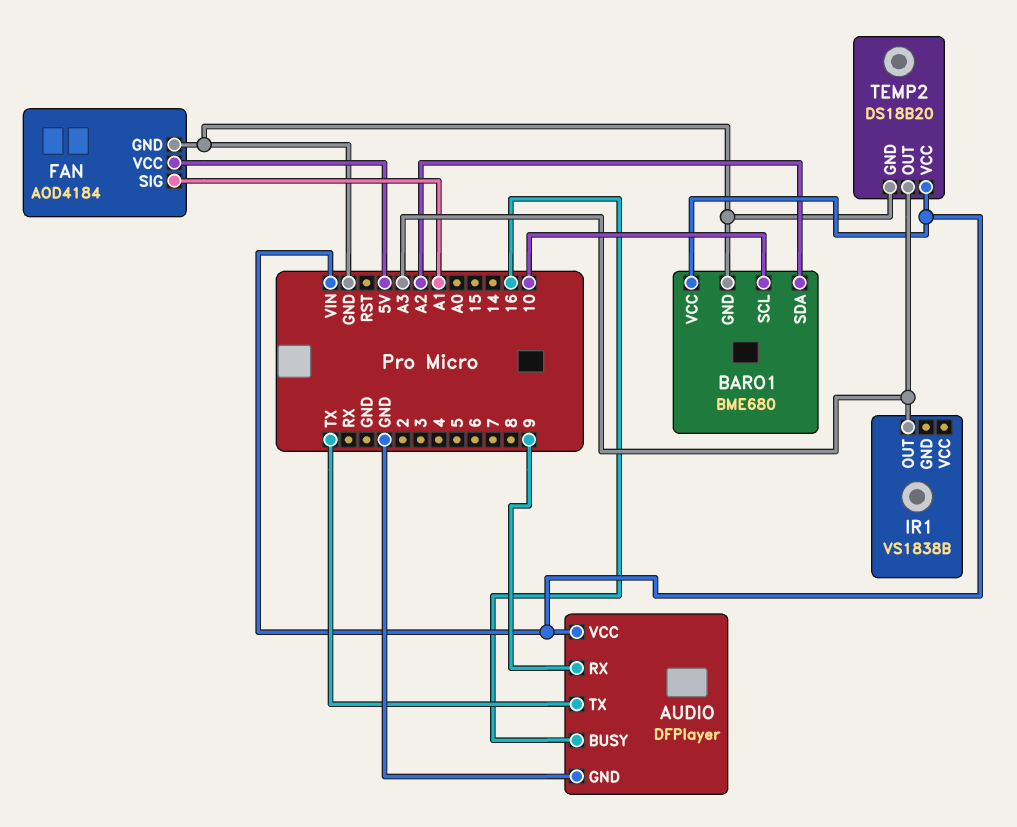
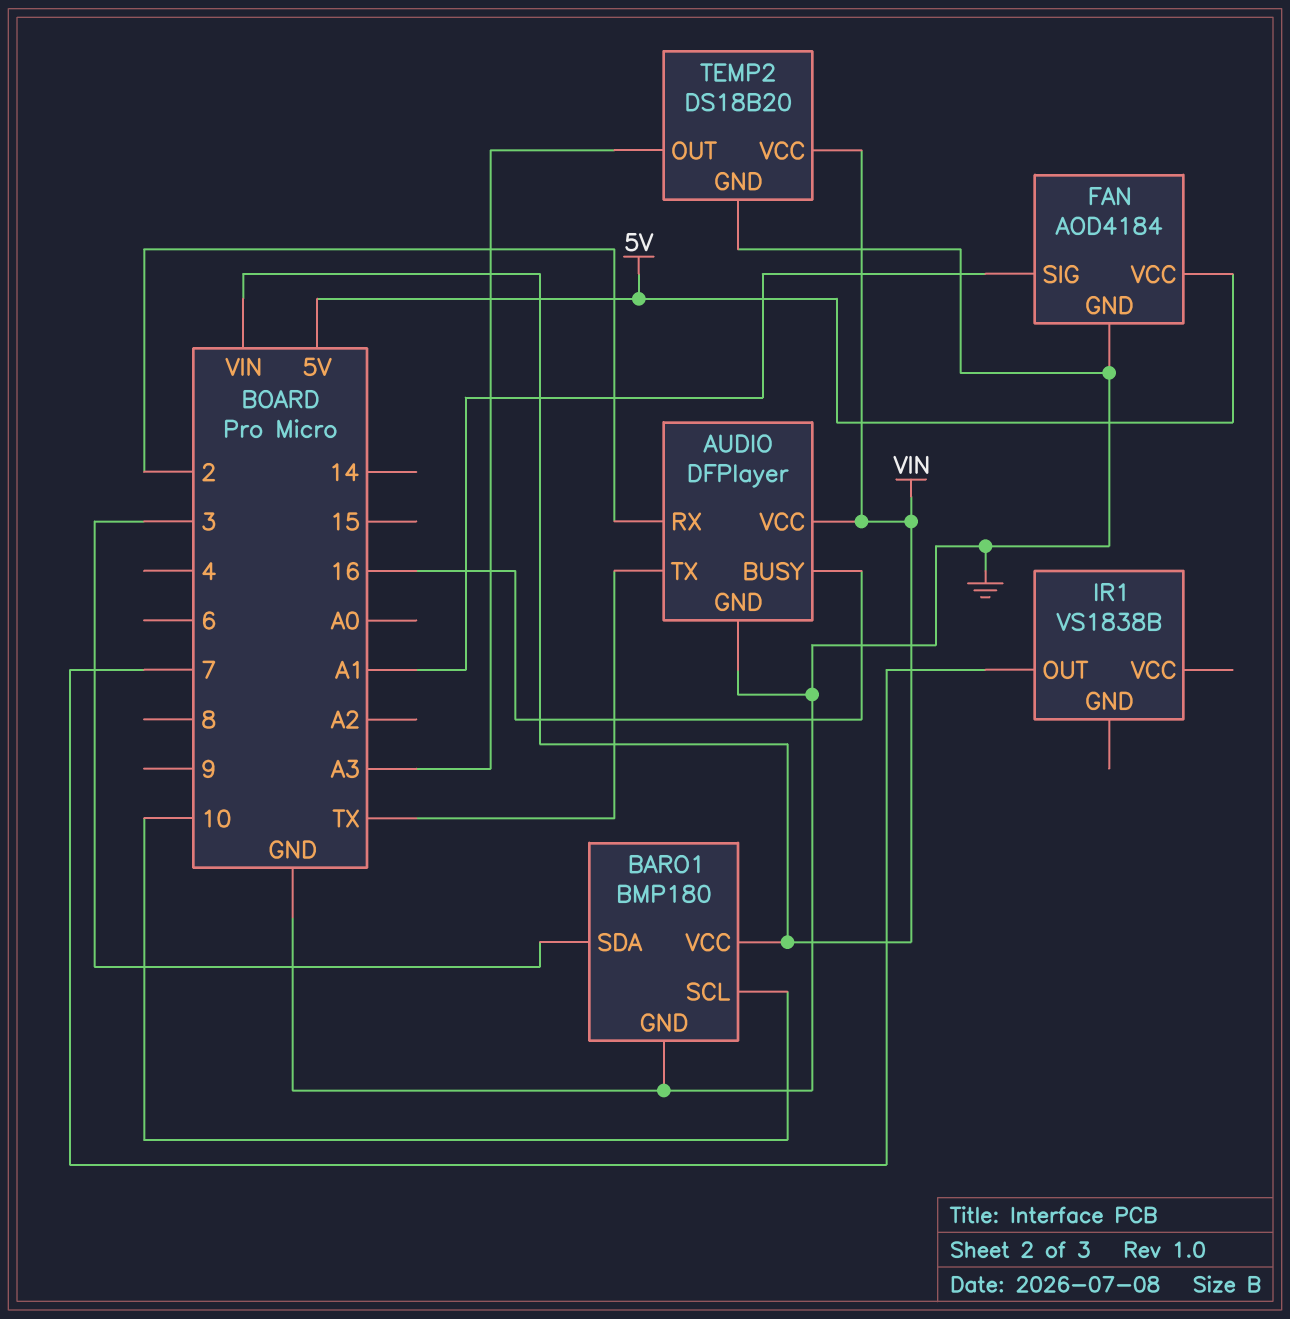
AUDIO pin RX: 9 -> 2
BARO1: BME680 -> BMP180
BARO1 pin SDA: A2 -> 3
IR1 pin OUT: A3 -> 7

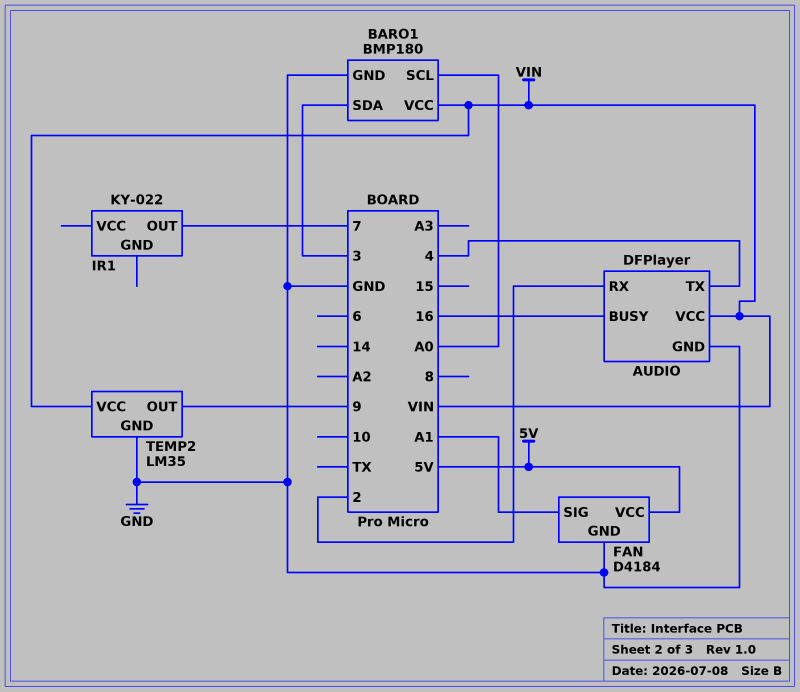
AUDIO pin TX: TX -> 4
BARO1 pin SCL: 10 -> A0
FAN: AOD4184 -> D4184
IR1: VS1838B -> KY-022
TEMP2: DS18B20 -> LM35
TEMP2 pin OUT: A3 -> 9

